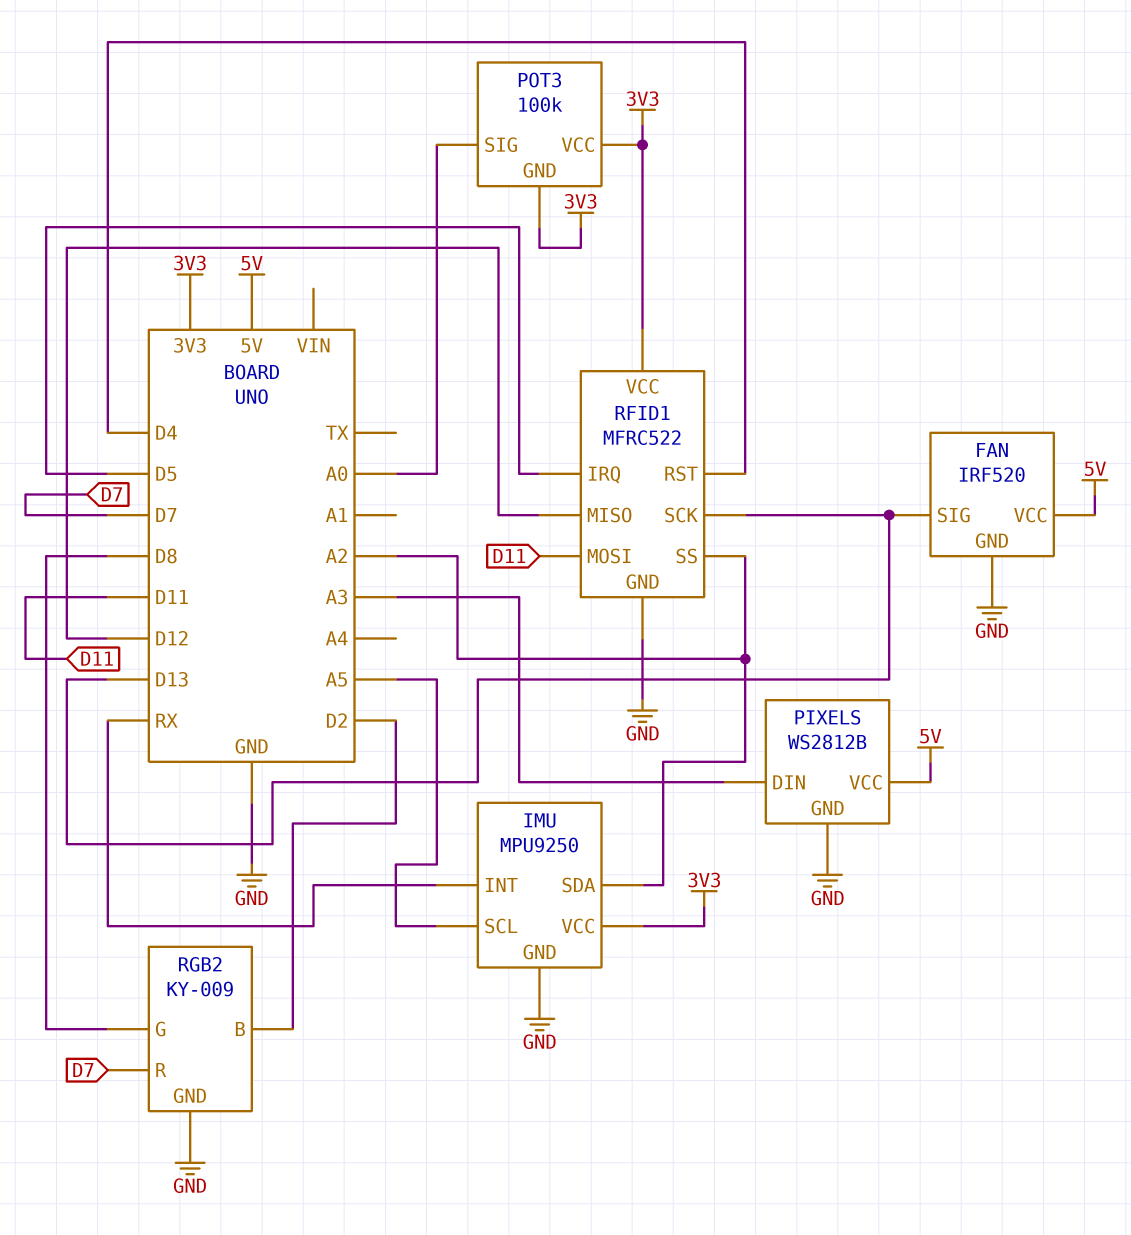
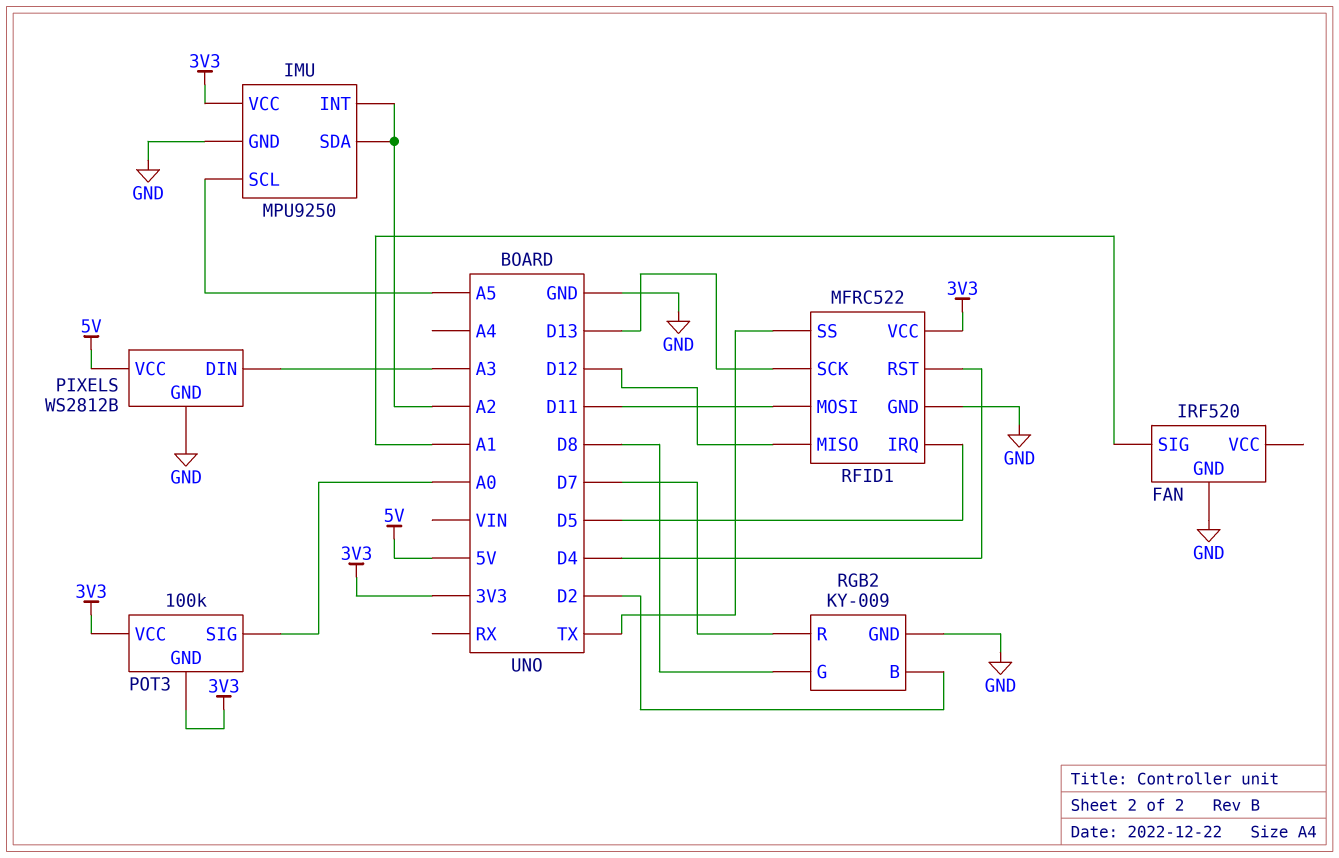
FAN pin SIG: D13 -> A1
FAN pin VCC: 5V -> none
IMU pin INT: RX -> A2
RFID1 pin SS: A2 -> TX

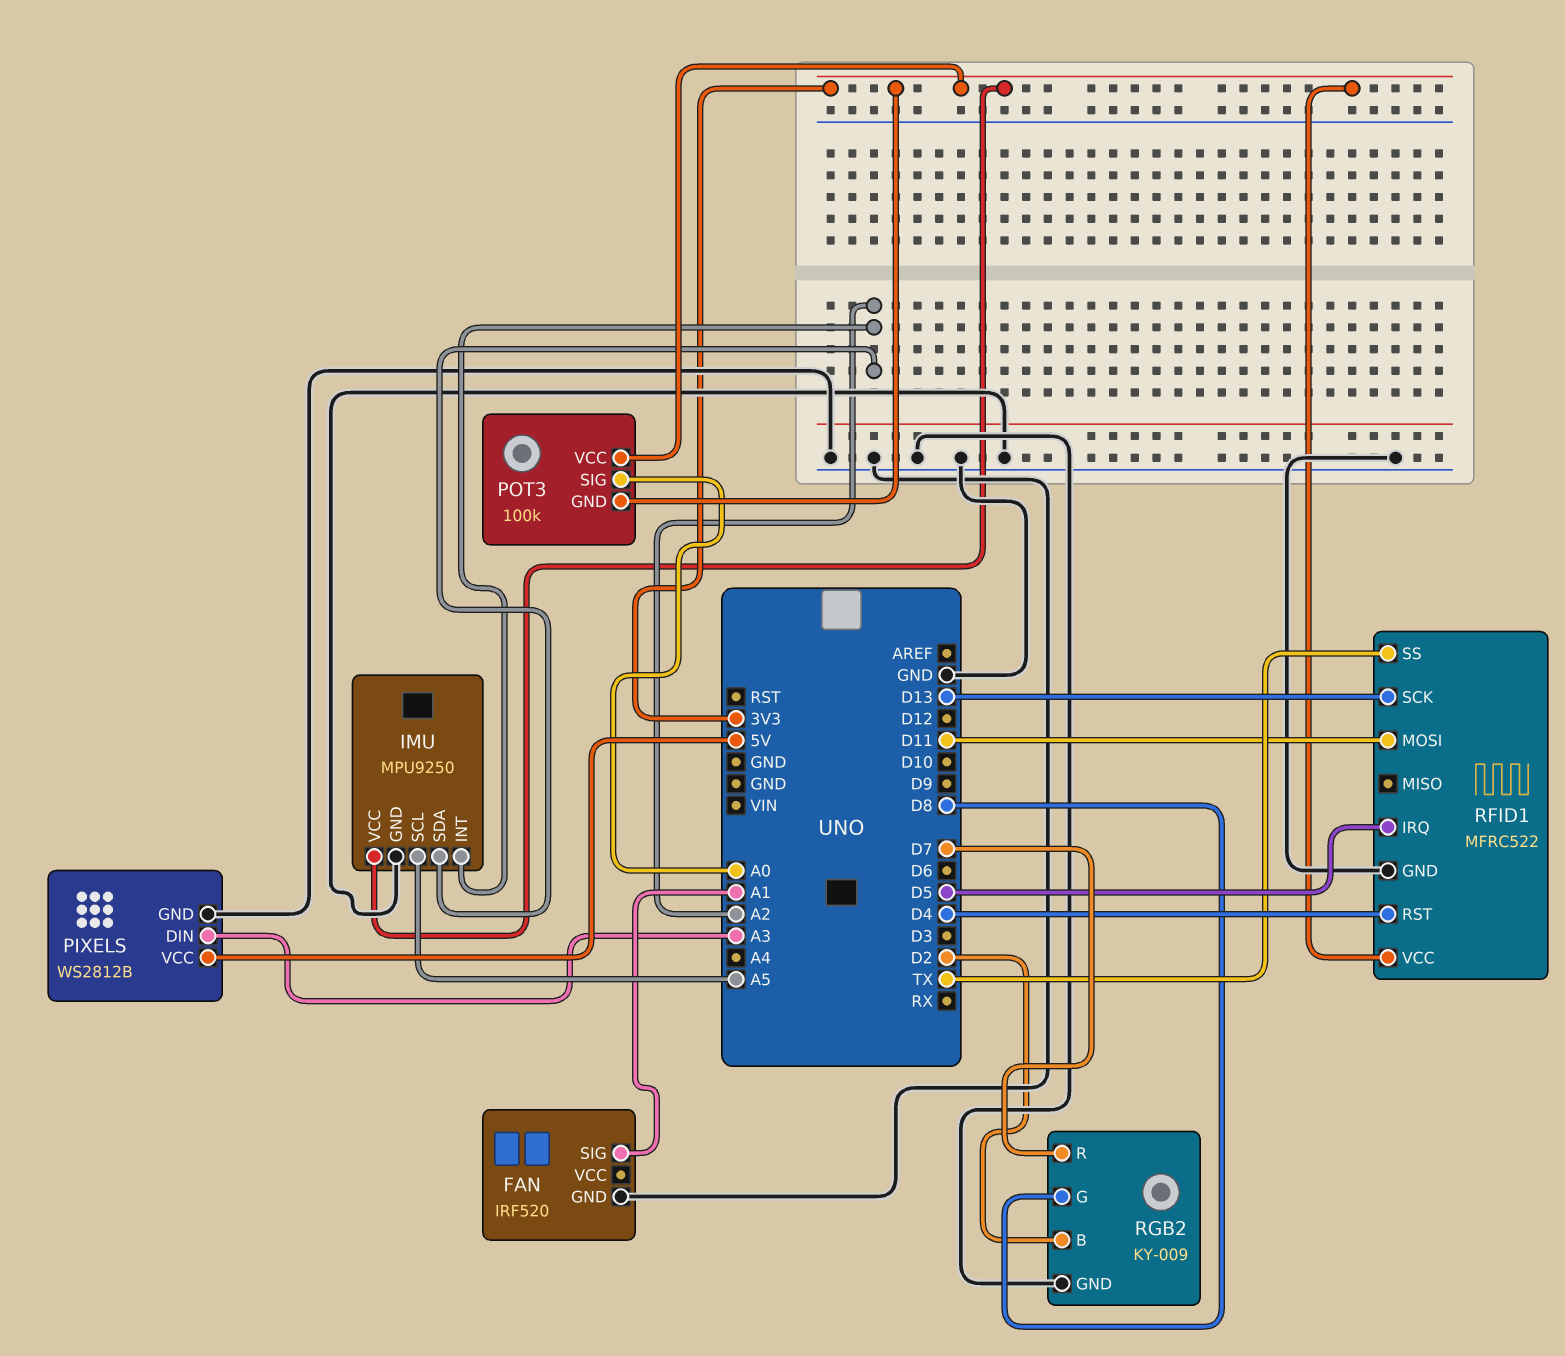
RFID1 pin MISO: D12 -> none

